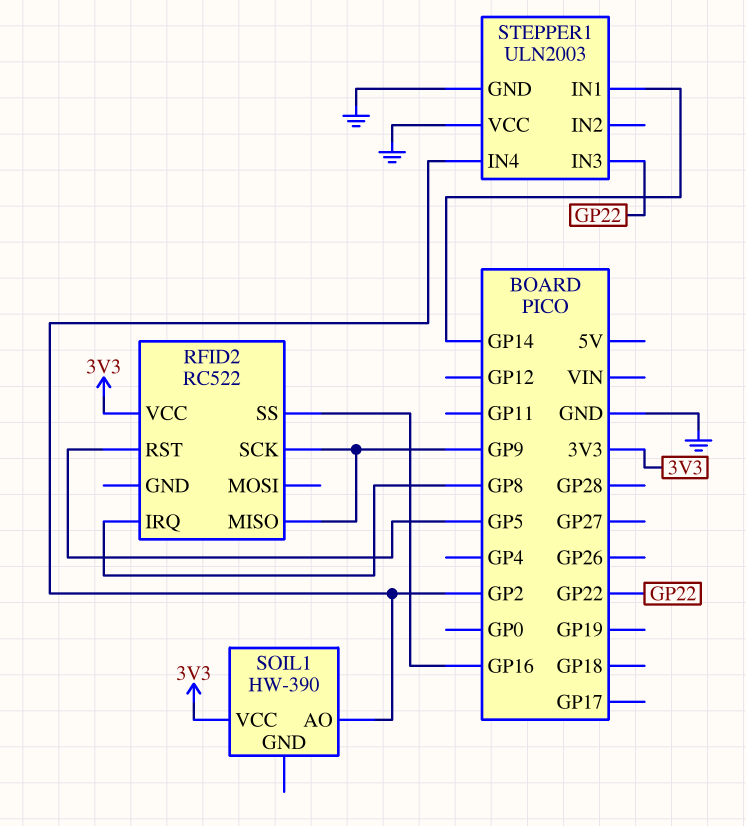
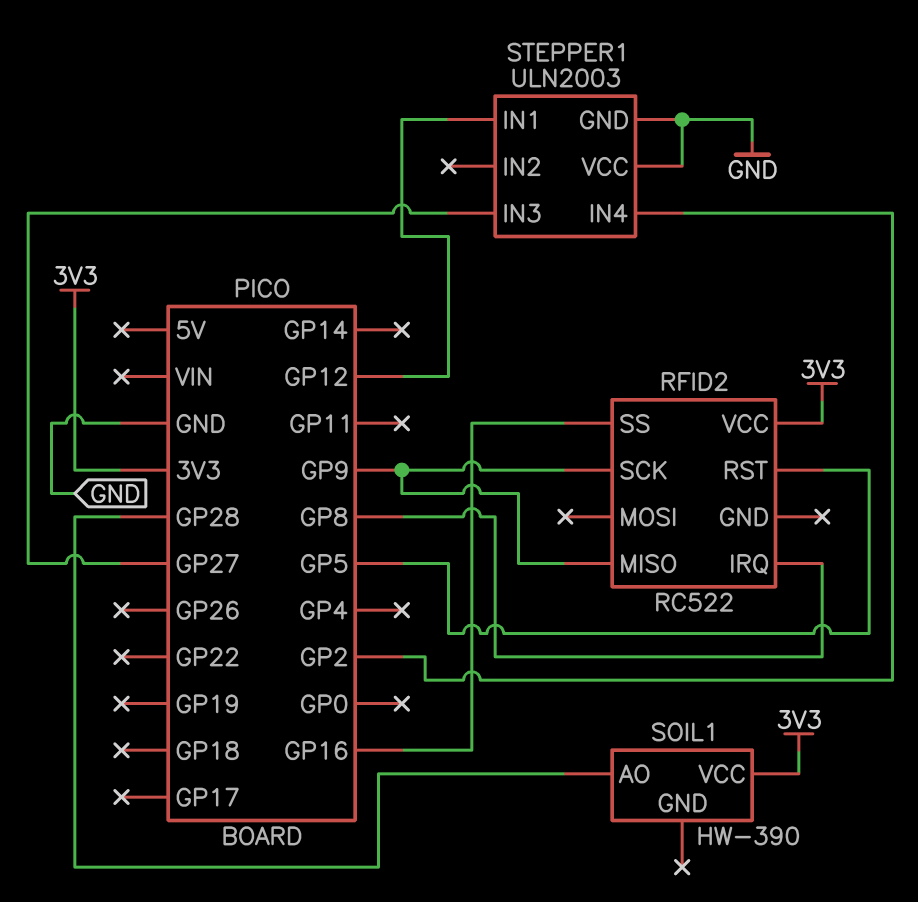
SOIL1 pin AO: GP2 -> GP28
STEPPER1 pin IN1: GP14 -> GP12
STEPPER1 pin IN3: GP22 -> GP27

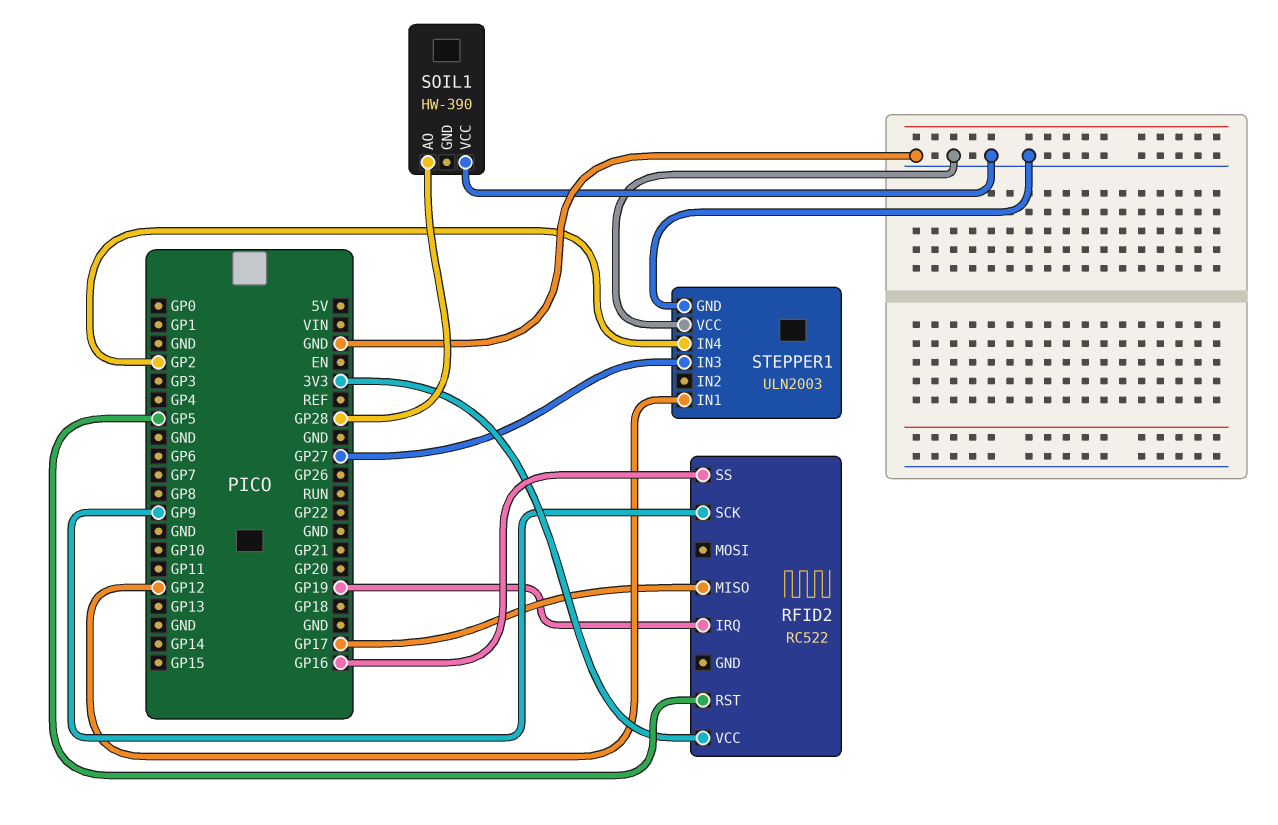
RFID2 pin IRQ: GP8 -> GP19
RFID2 pin MISO: GP9 -> GP17
SOIL1 pin VCC: 3V3 -> GND

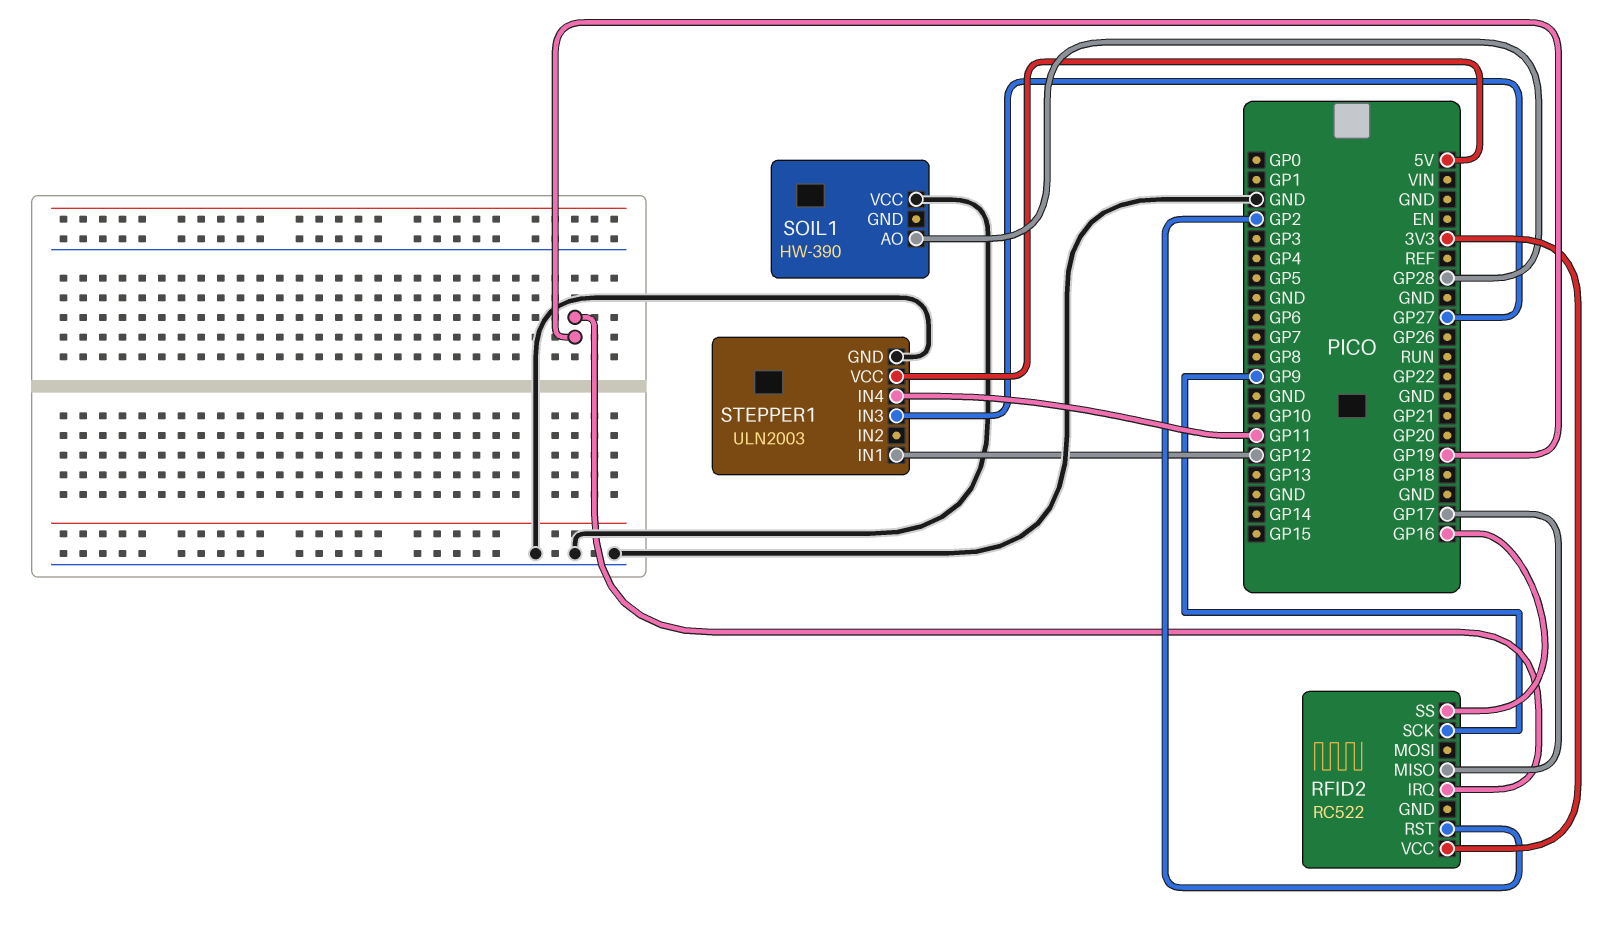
RFID2 pin RST: GP5 -> GP2
STEPPER1 pin IN4: GP2 -> GP11
STEPPER1 pin VCC: GND -> 5V

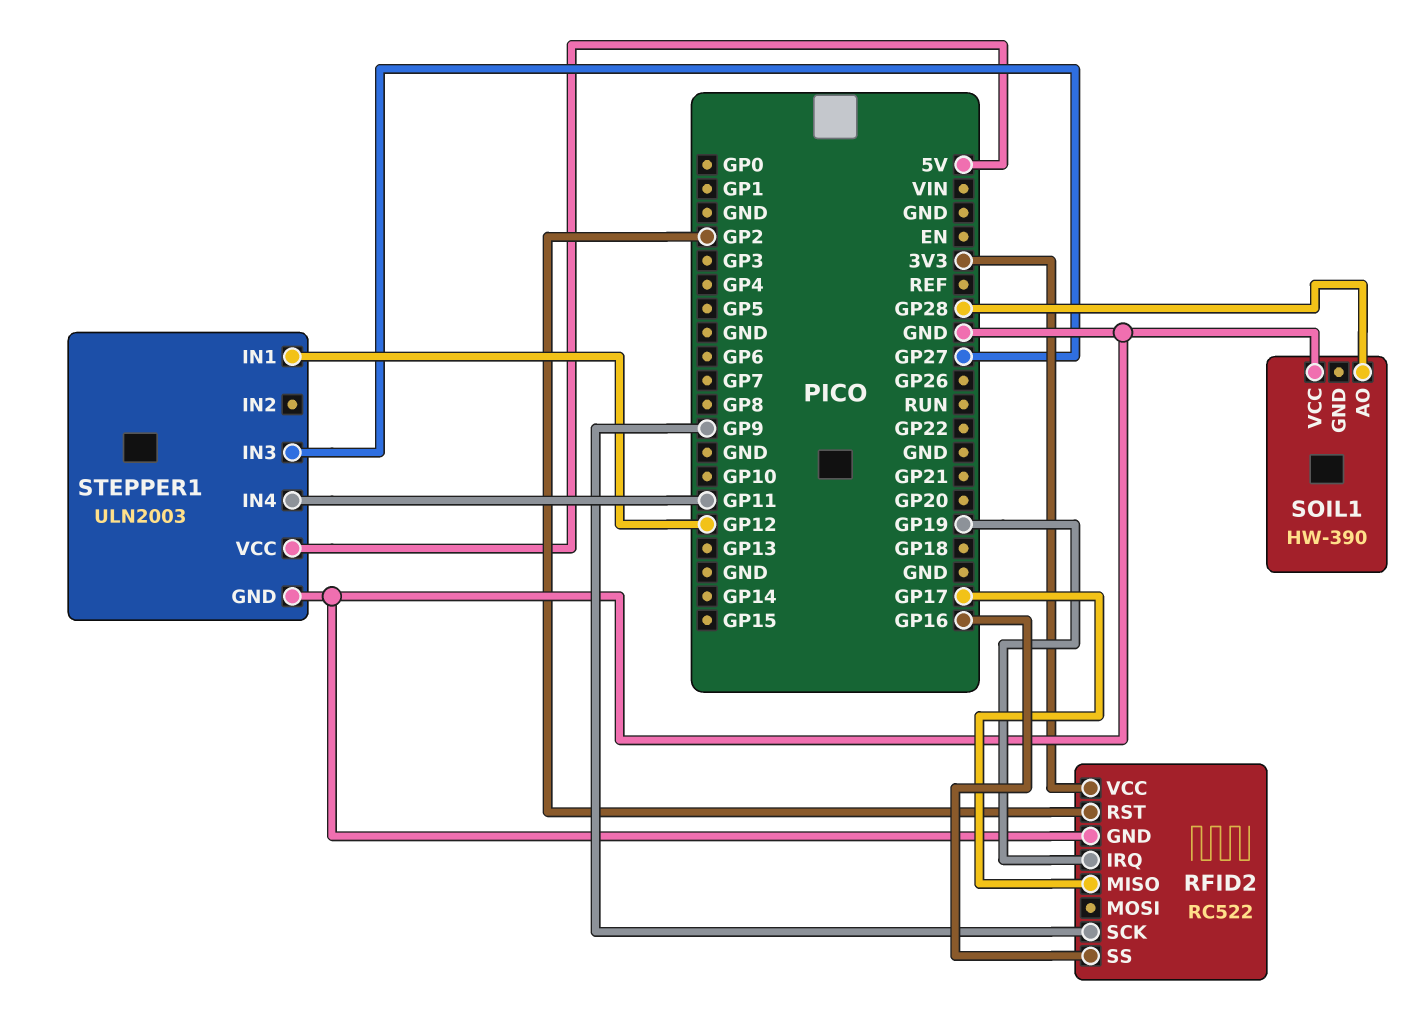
RFID2 pin GND: none -> GND

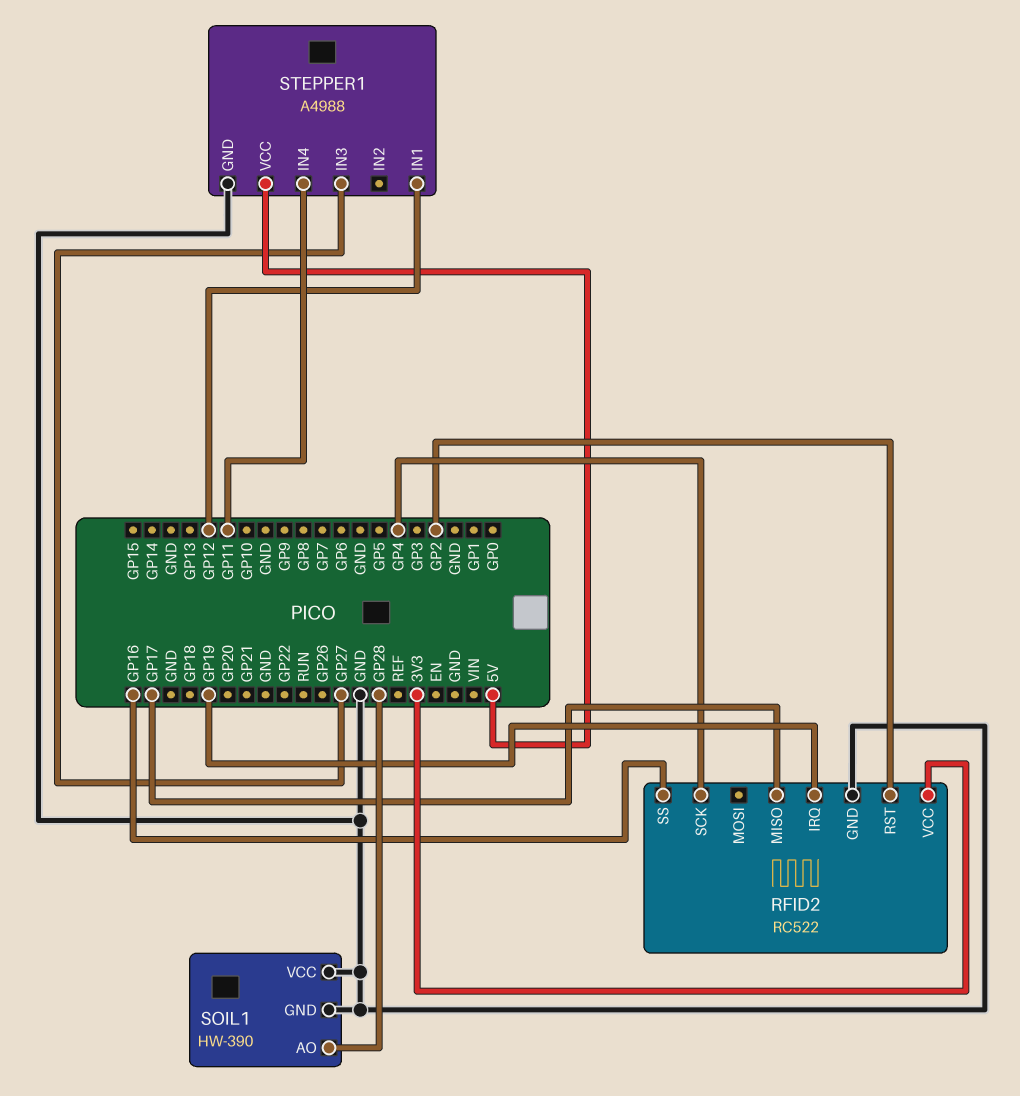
RFID2 pin SCK: GP9 -> GP4
SOIL1 pin GND: none -> GND
STEPPER1: ULN2003 -> A4988

